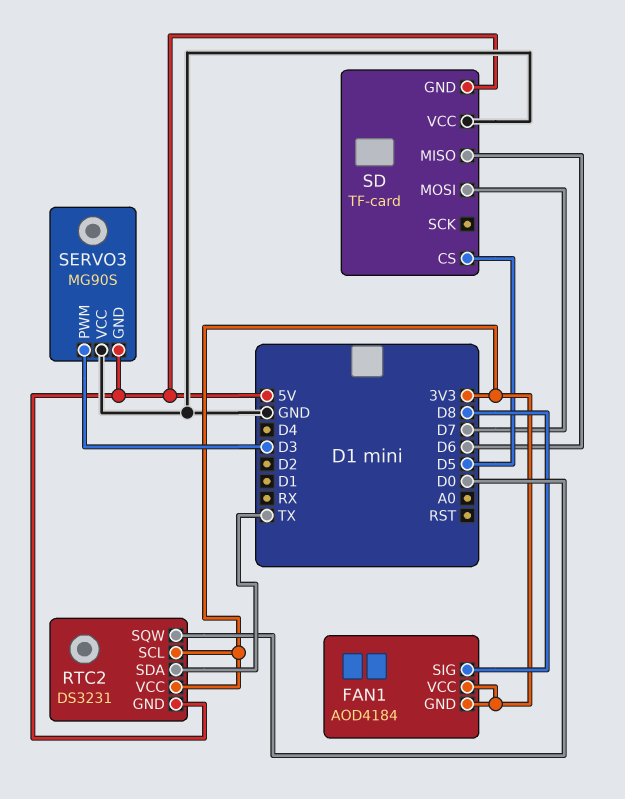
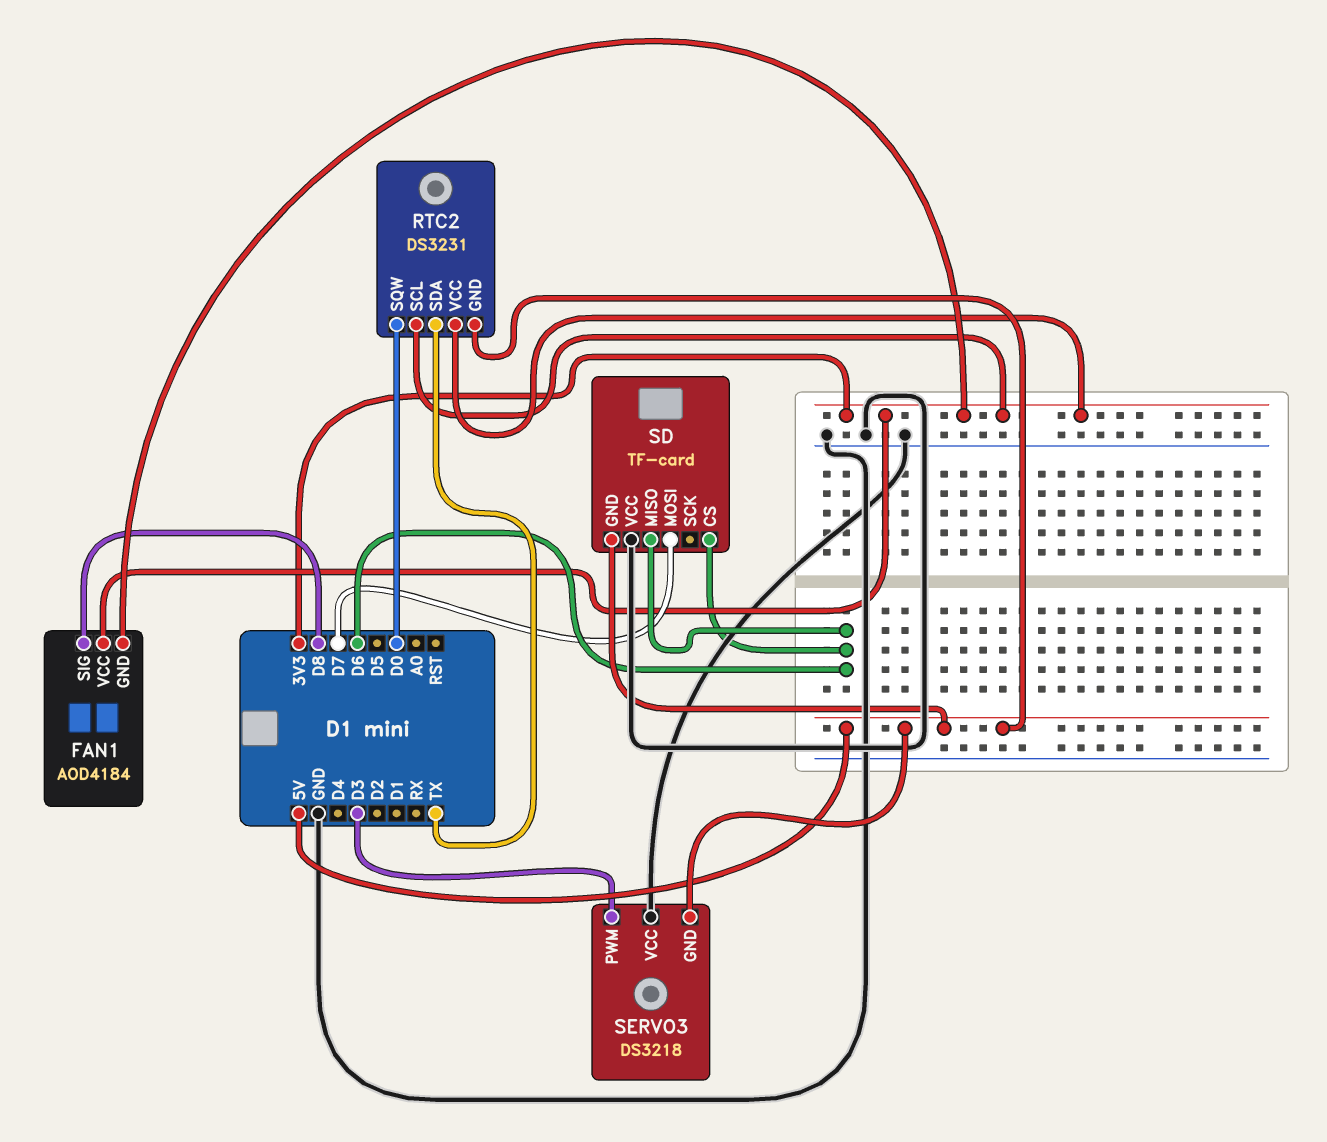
SD pin CS: D5 -> D6
SERVO3: MG90S -> DS3218

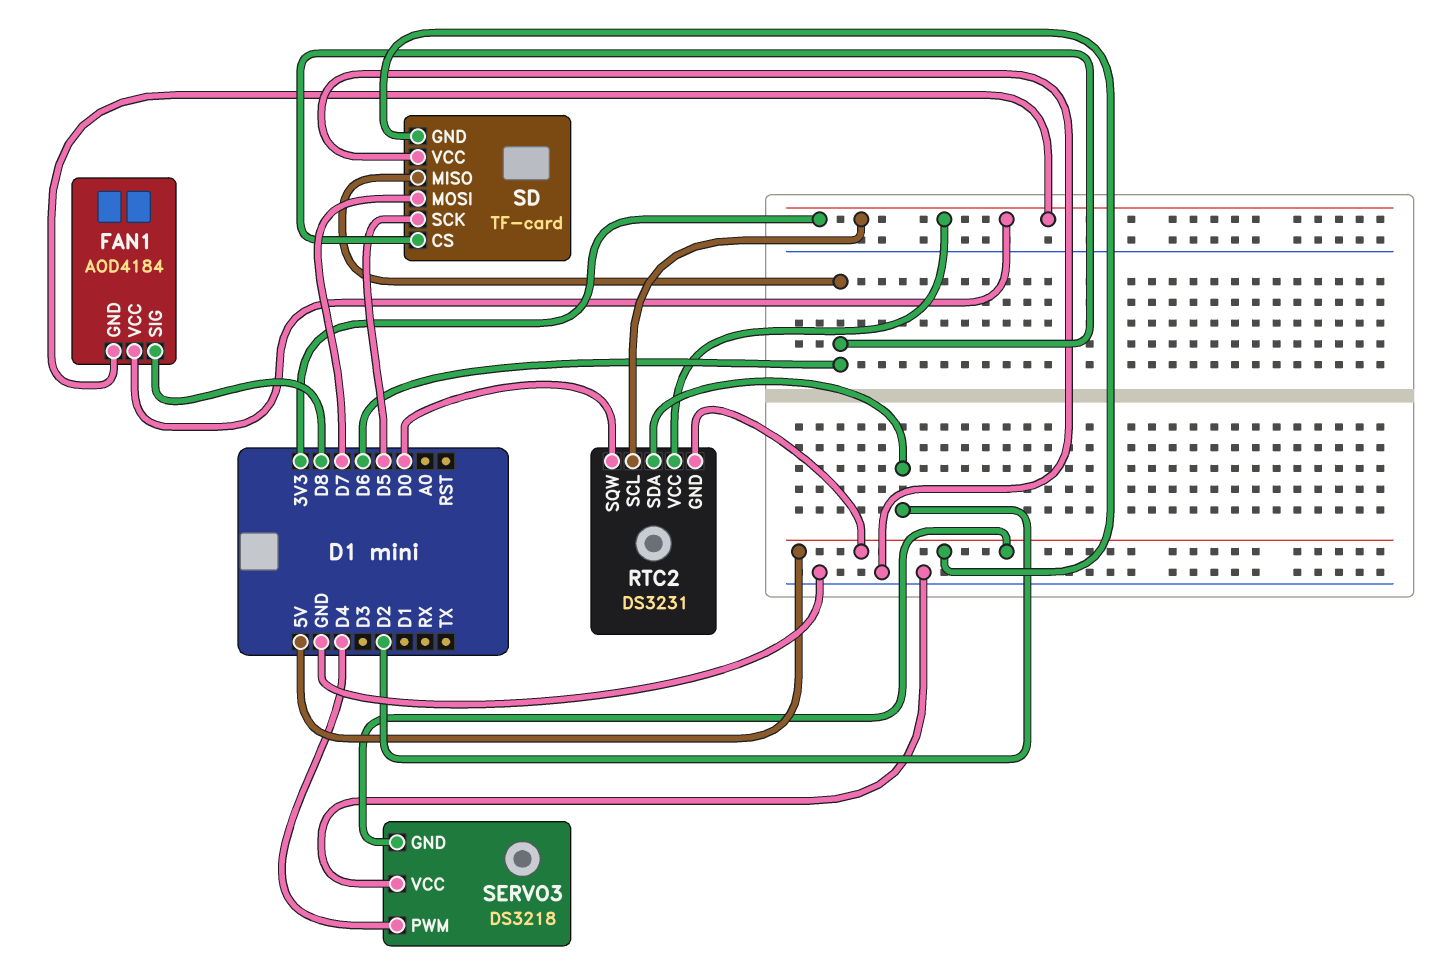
RTC2 pin SDA: TX -> D2
SD pin SCK: none -> D5
SERVO3 pin PWM: D3 -> D4

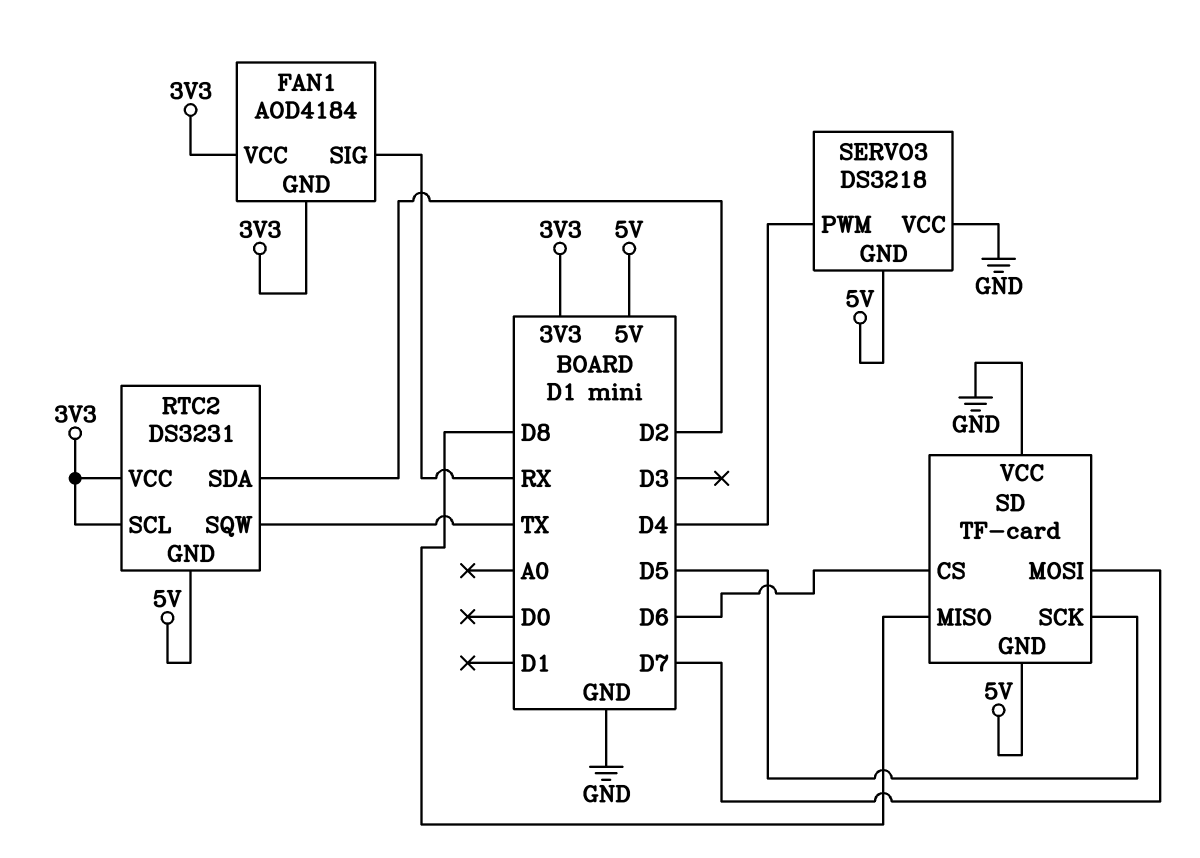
FAN1 pin SIG: D8 -> RX
RTC2 pin SQW: D0 -> TX
SD pin MISO: D6 -> D8

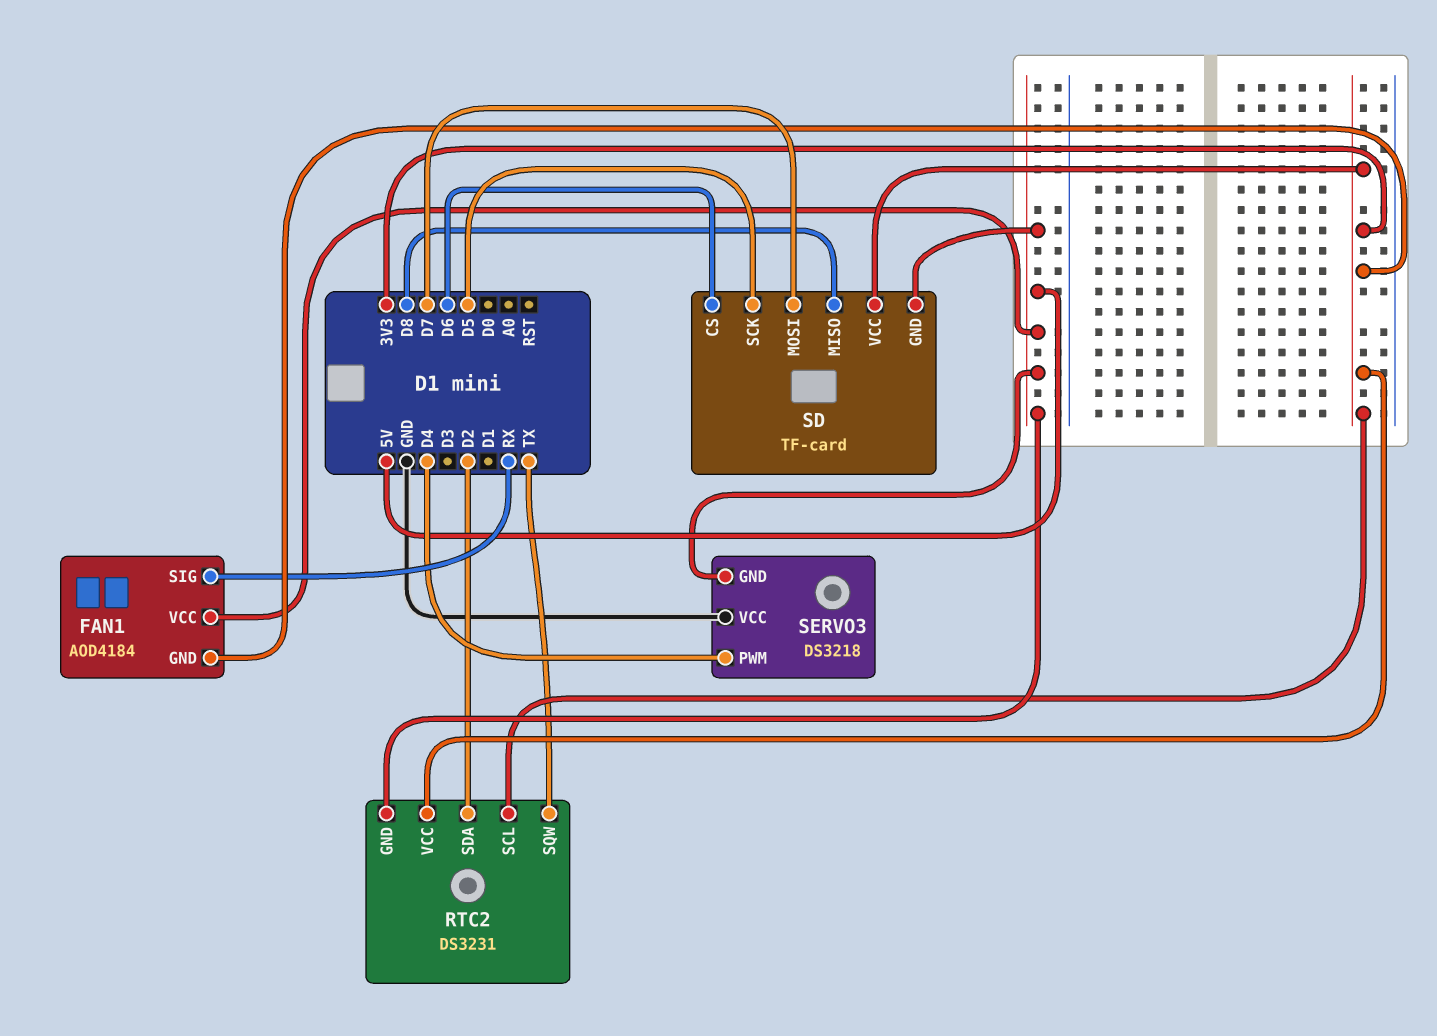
FAN1 pin VCC: 3V3 -> 5V
SD pin VCC: GND -> 3V3

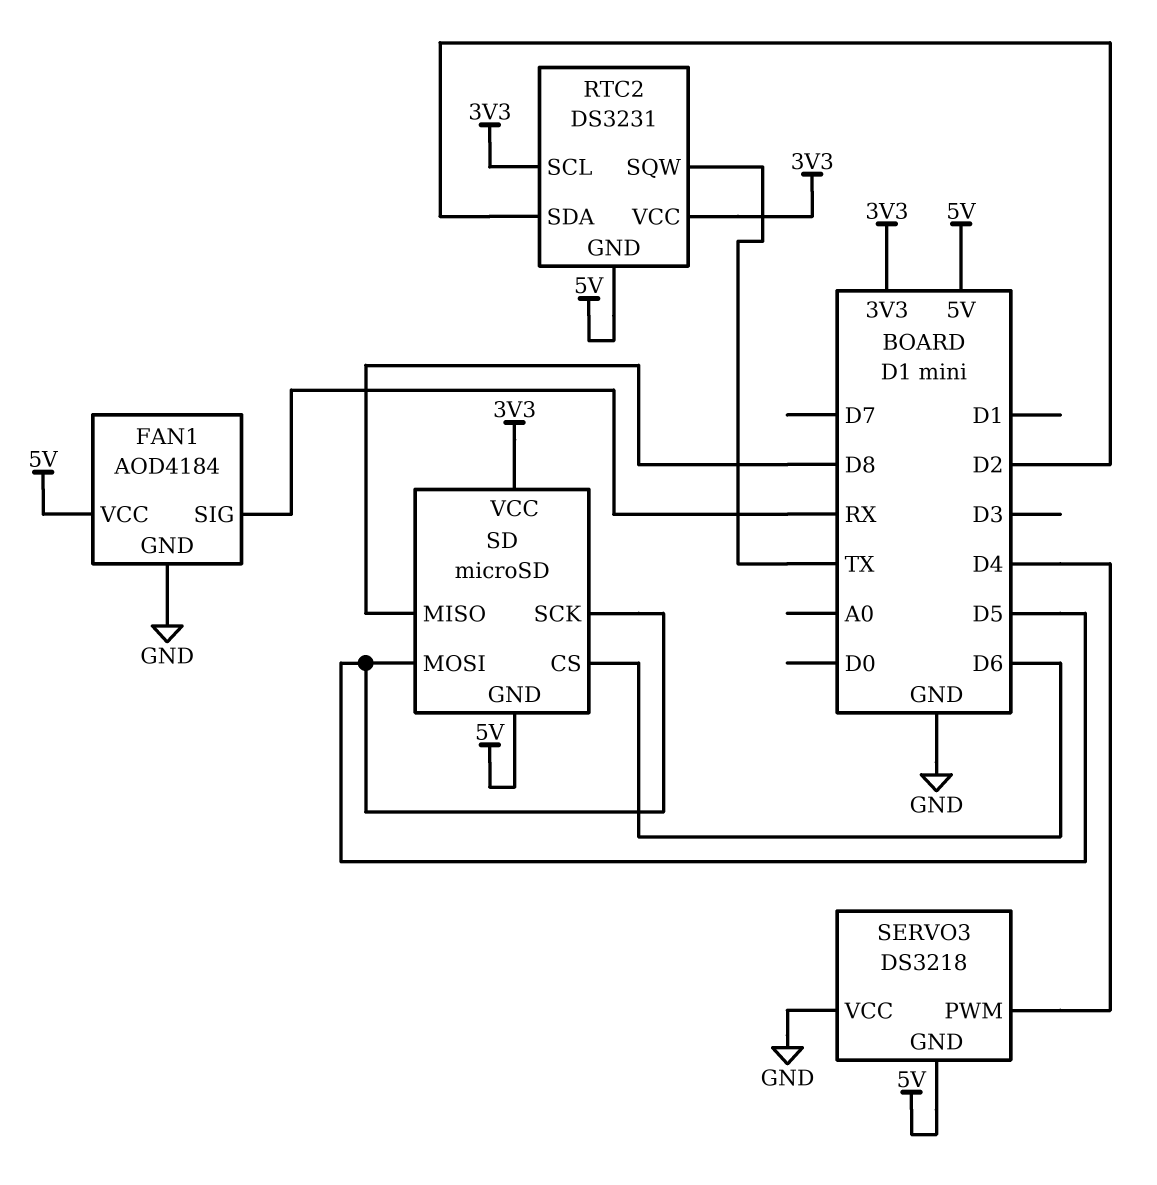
FAN1 pin GND: 3V3 -> GND
SD: TF-card -> microSD
SD pin MOSI: D7 -> D5

